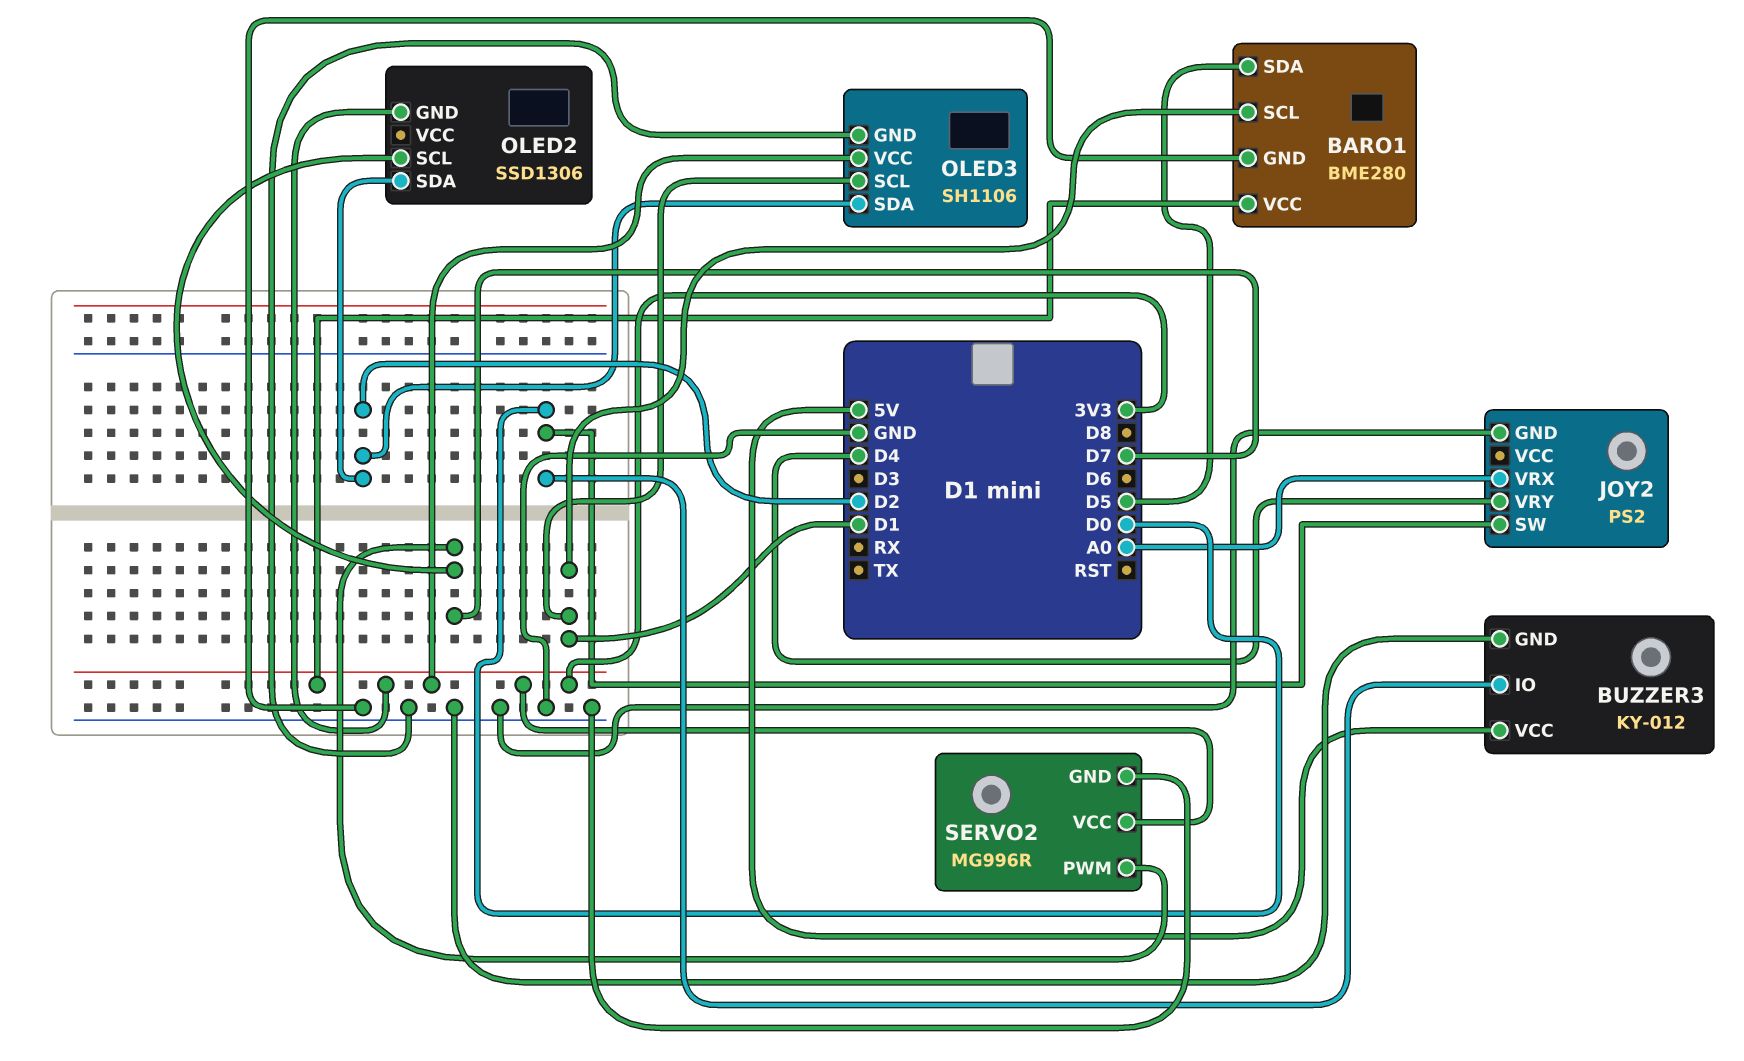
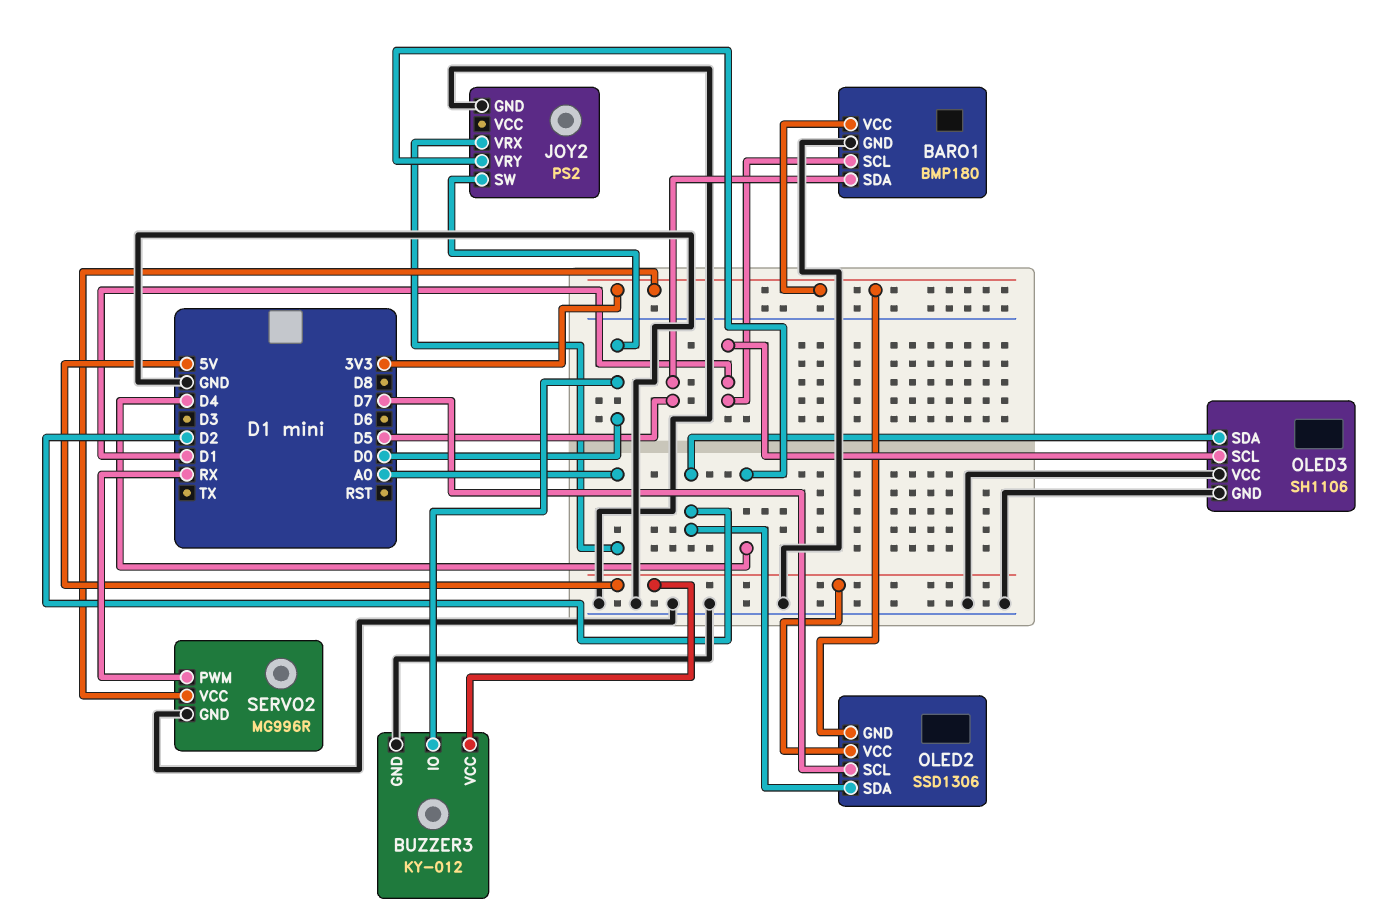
BARO1: BME280 -> BMP180
OLED2 pin VCC: none -> 5V
OLED3 pin VCC: 3V3 -> GND
SERVO2 pin PWM: D7 -> RX

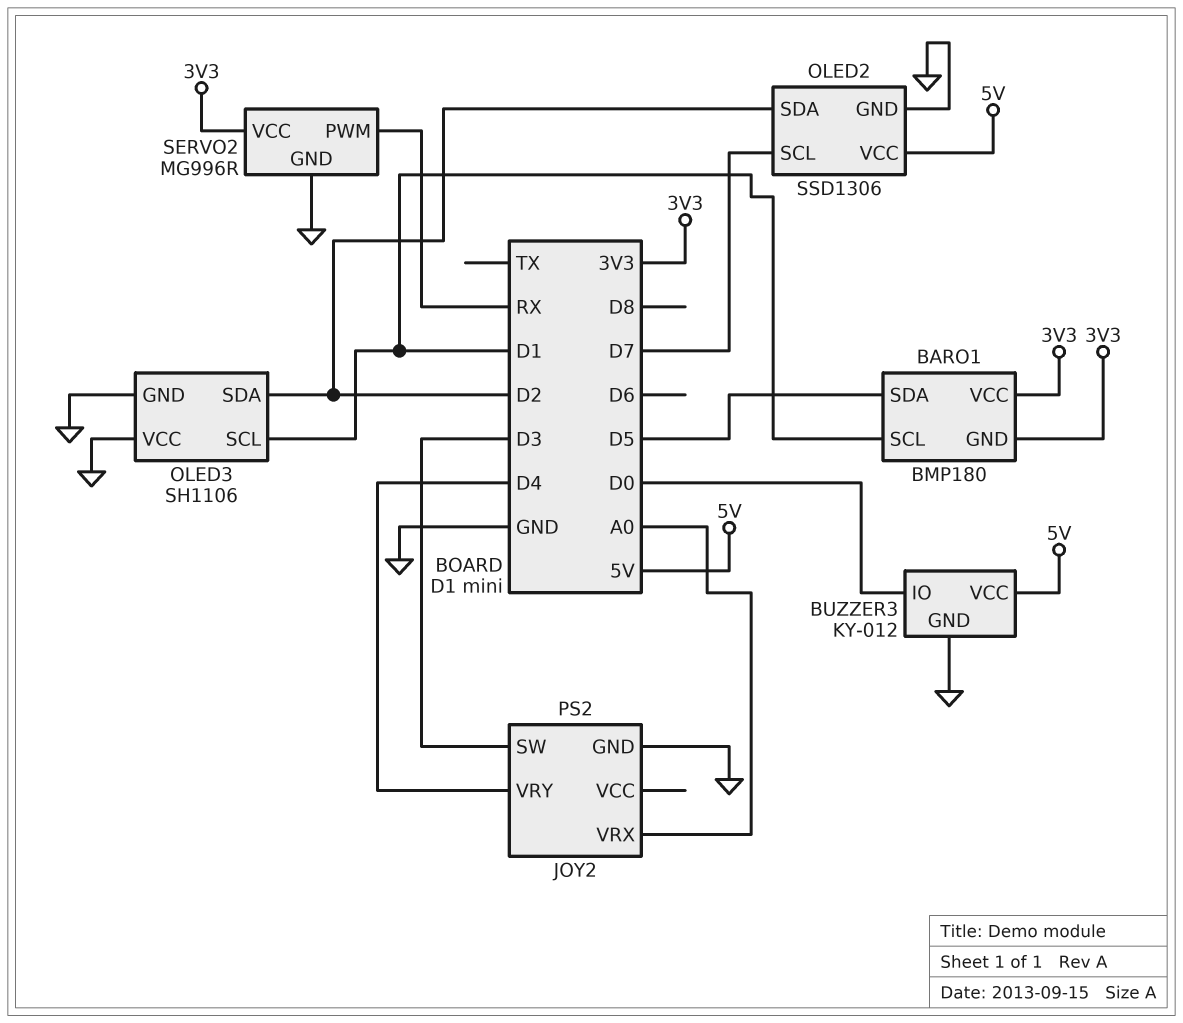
BARO1 pin GND: GND -> 3V3
JOY2 pin SW: D0 -> D3
OLED2 pin GND: 3V3 -> GND

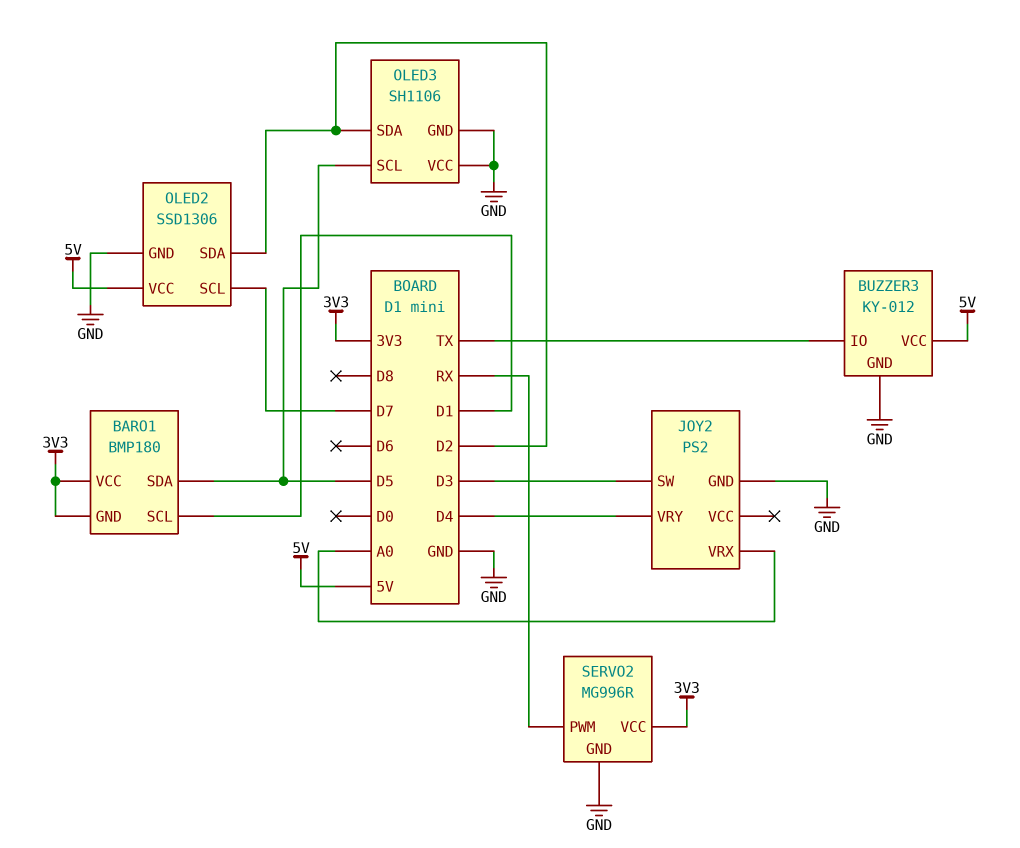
BUZZER3 pin IO: D0 -> TX
OLED3 pin SCL: D1 -> D5

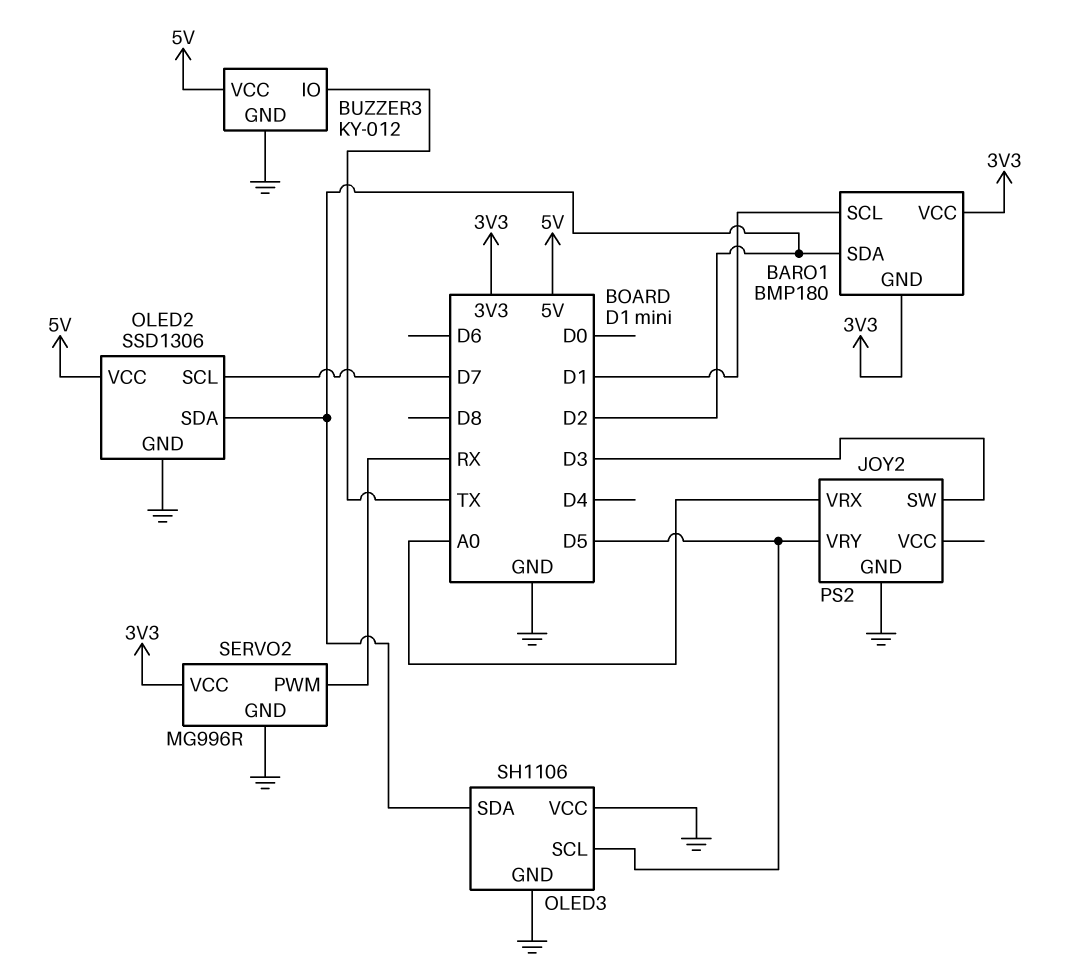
BARO1 pin SDA: D5 -> D2
JOY2 pin VRY: D4 -> D5

